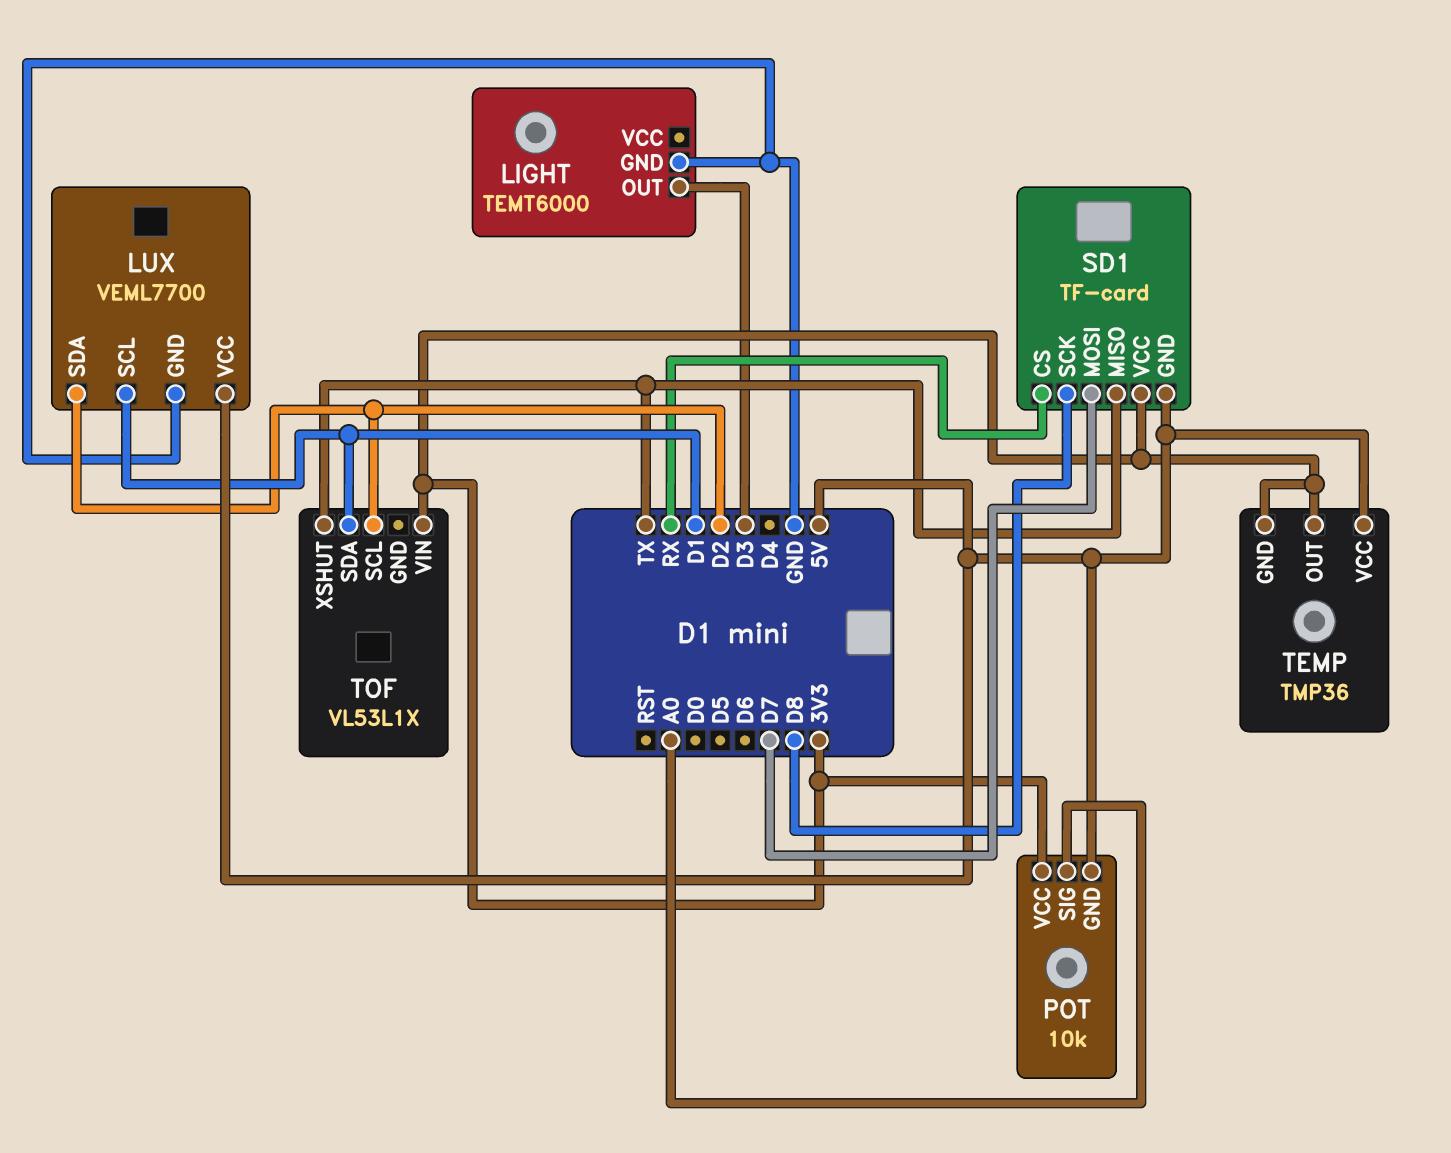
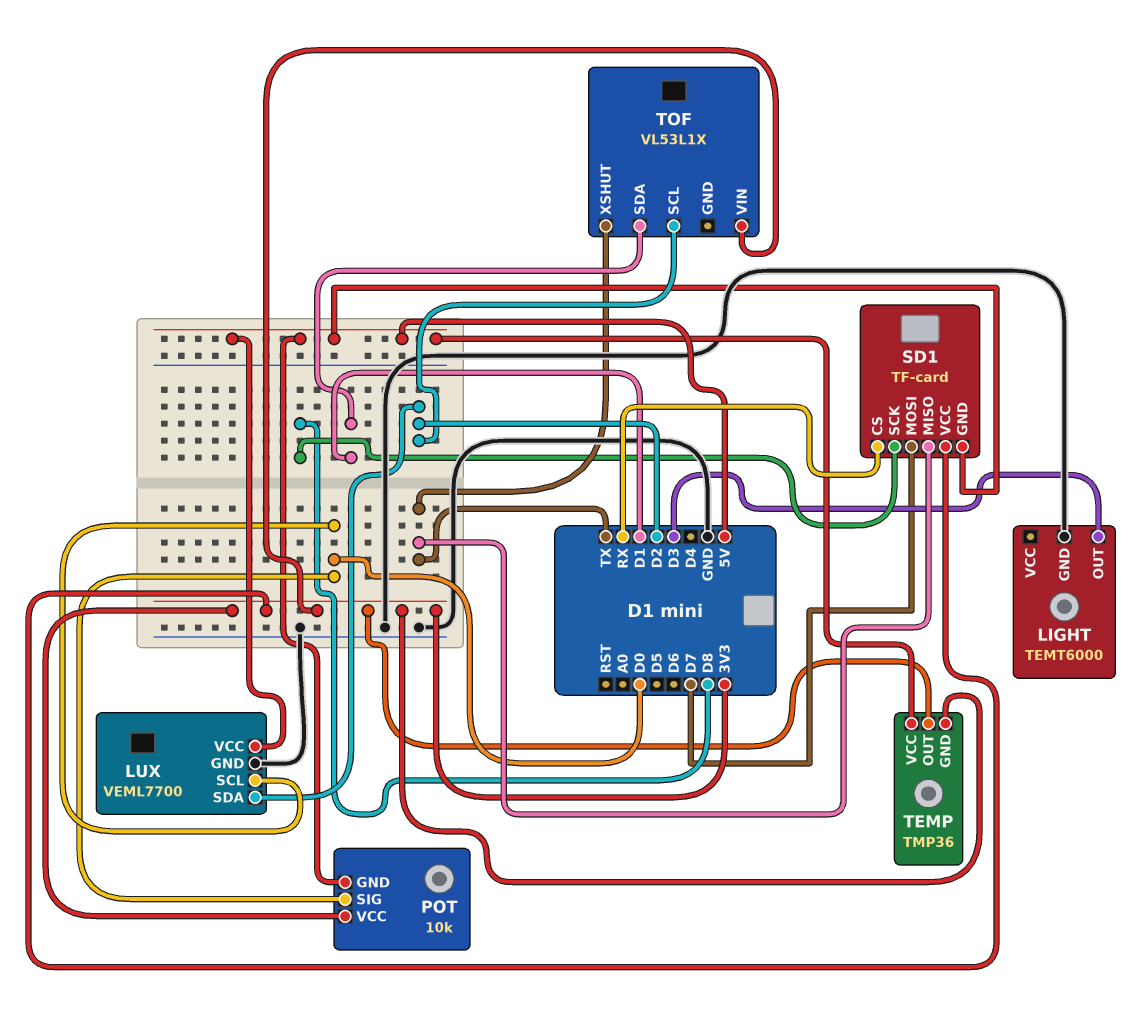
LUX pin SCL: D1 -> D0
POT pin SIG: A0 -> D0

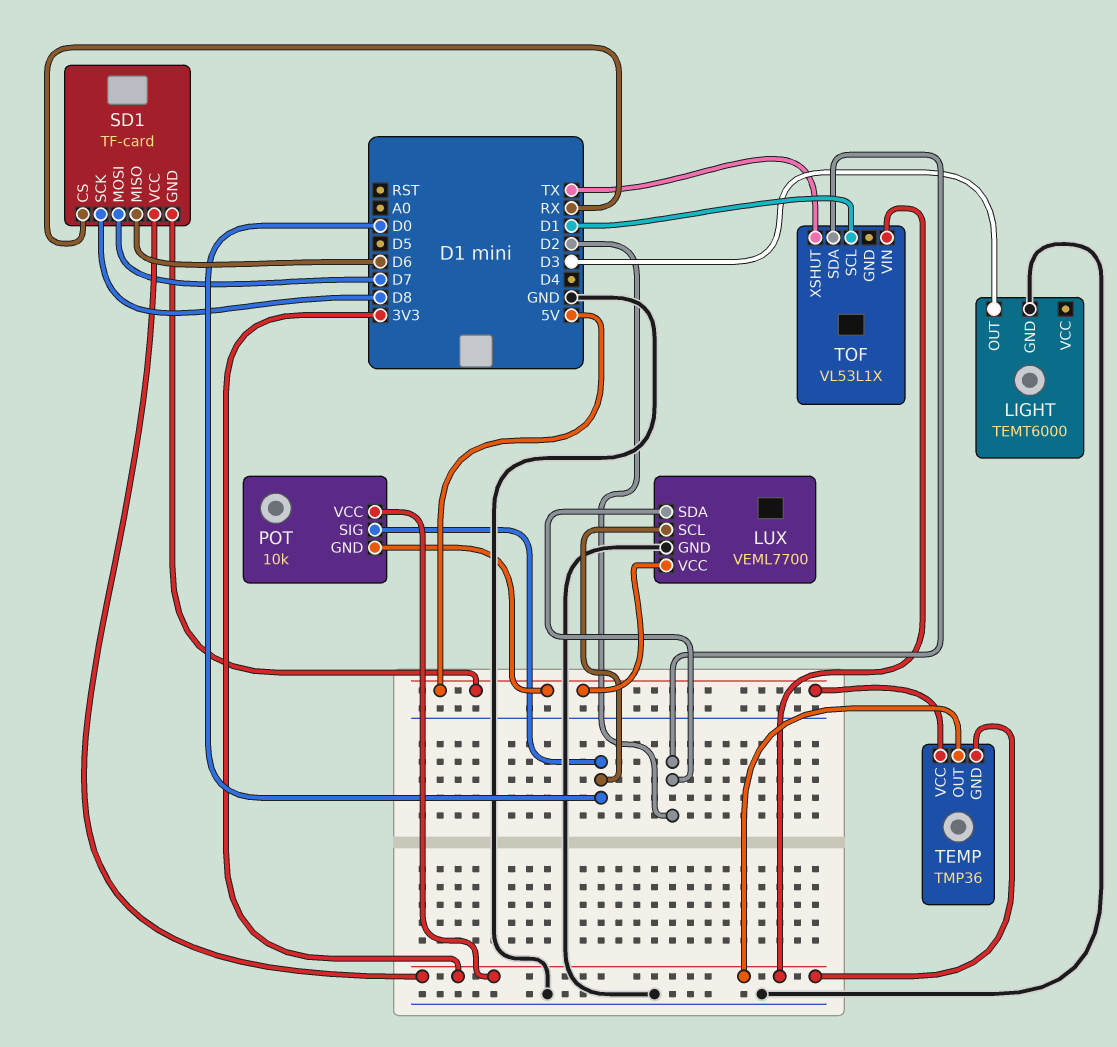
SD1 pin MISO: TX -> D6
TOF pin SCL: D2 -> D1
TOF pin SDA: D1 -> D2

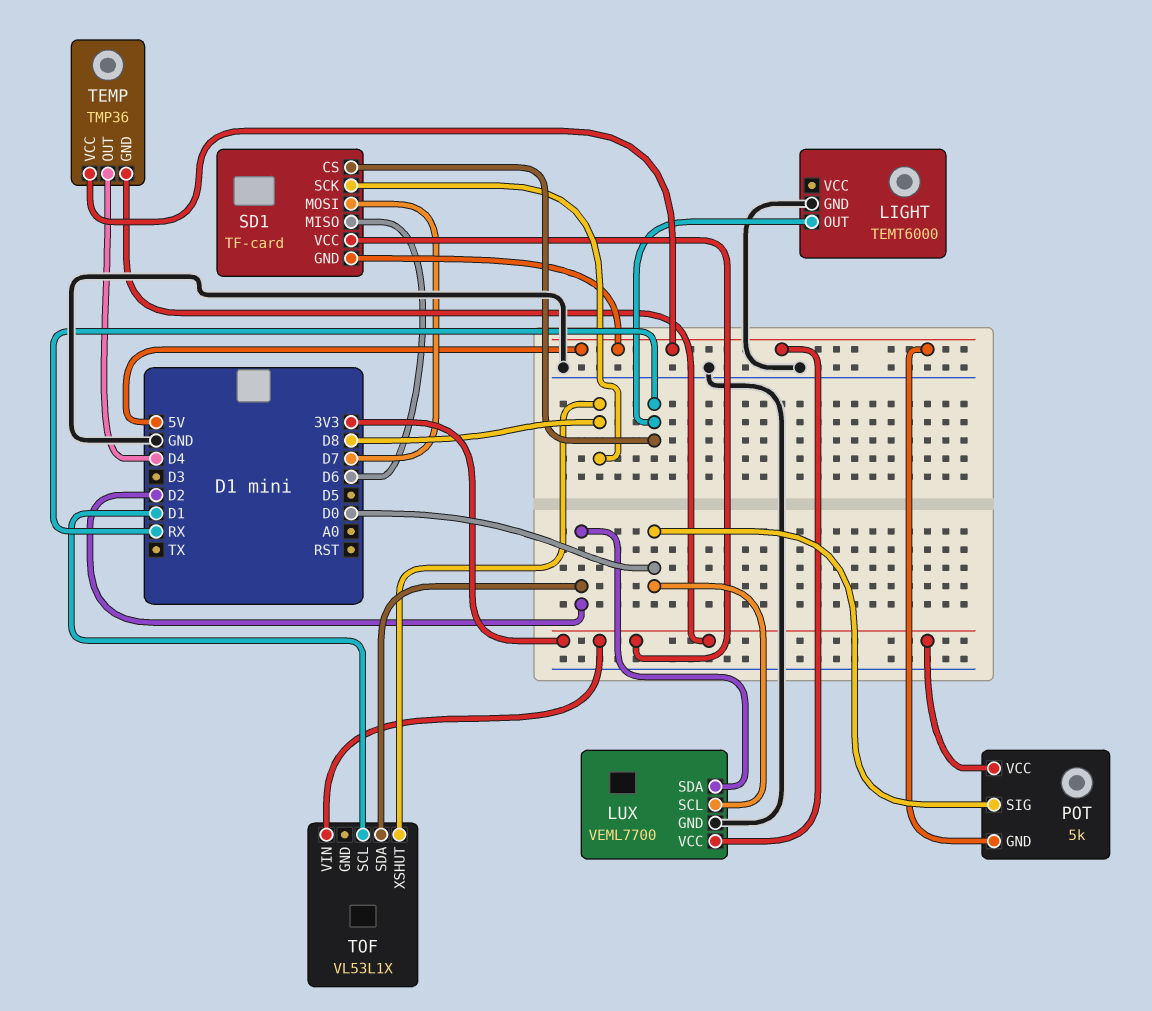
LIGHT pin OUT: D3 -> RX
POT: 10k -> 5k
TEMP pin OUT: 3V3 -> D4
TOF pin XSHUT: TX -> D8

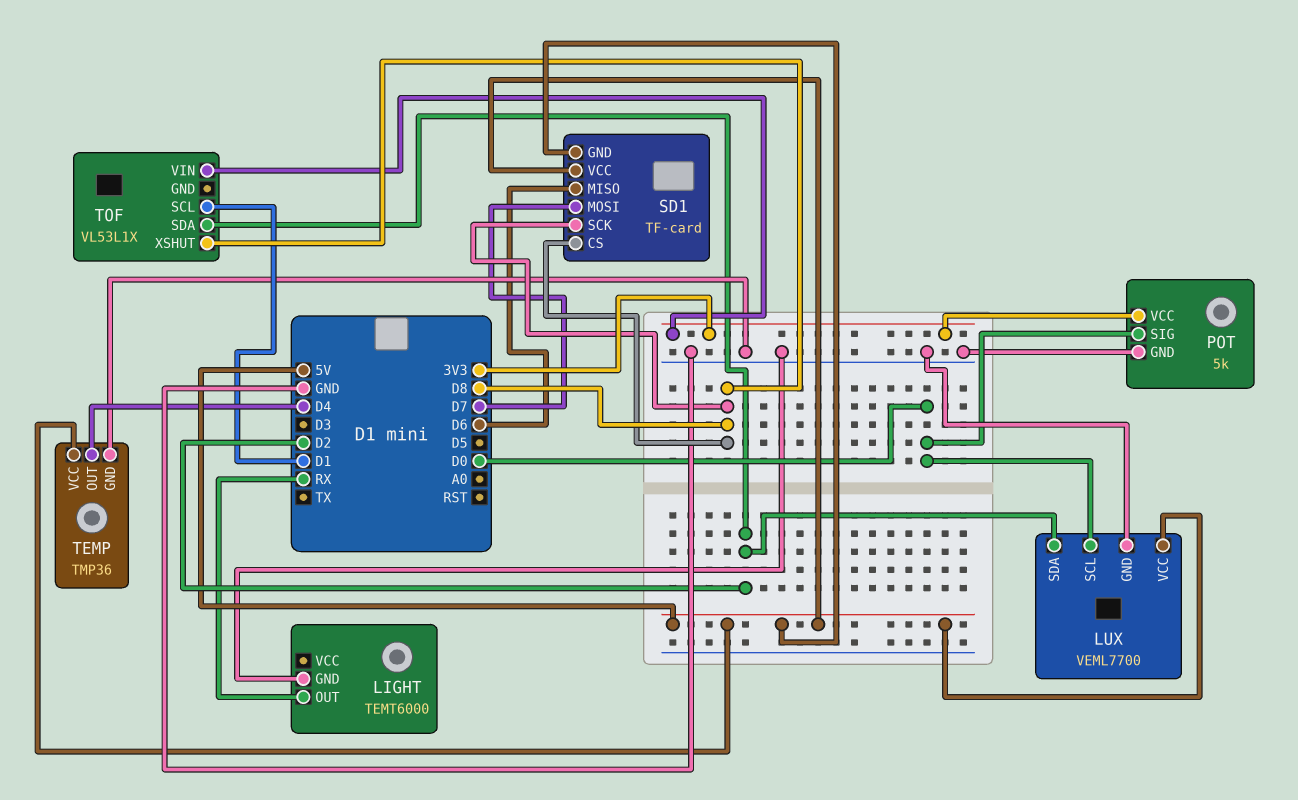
POT pin GND: 5V -> GND
SD1 pin CS: RX -> D8
SD1 pin VCC: 3V3 -> 5V
TEMP pin GND: 3V3 -> GND

